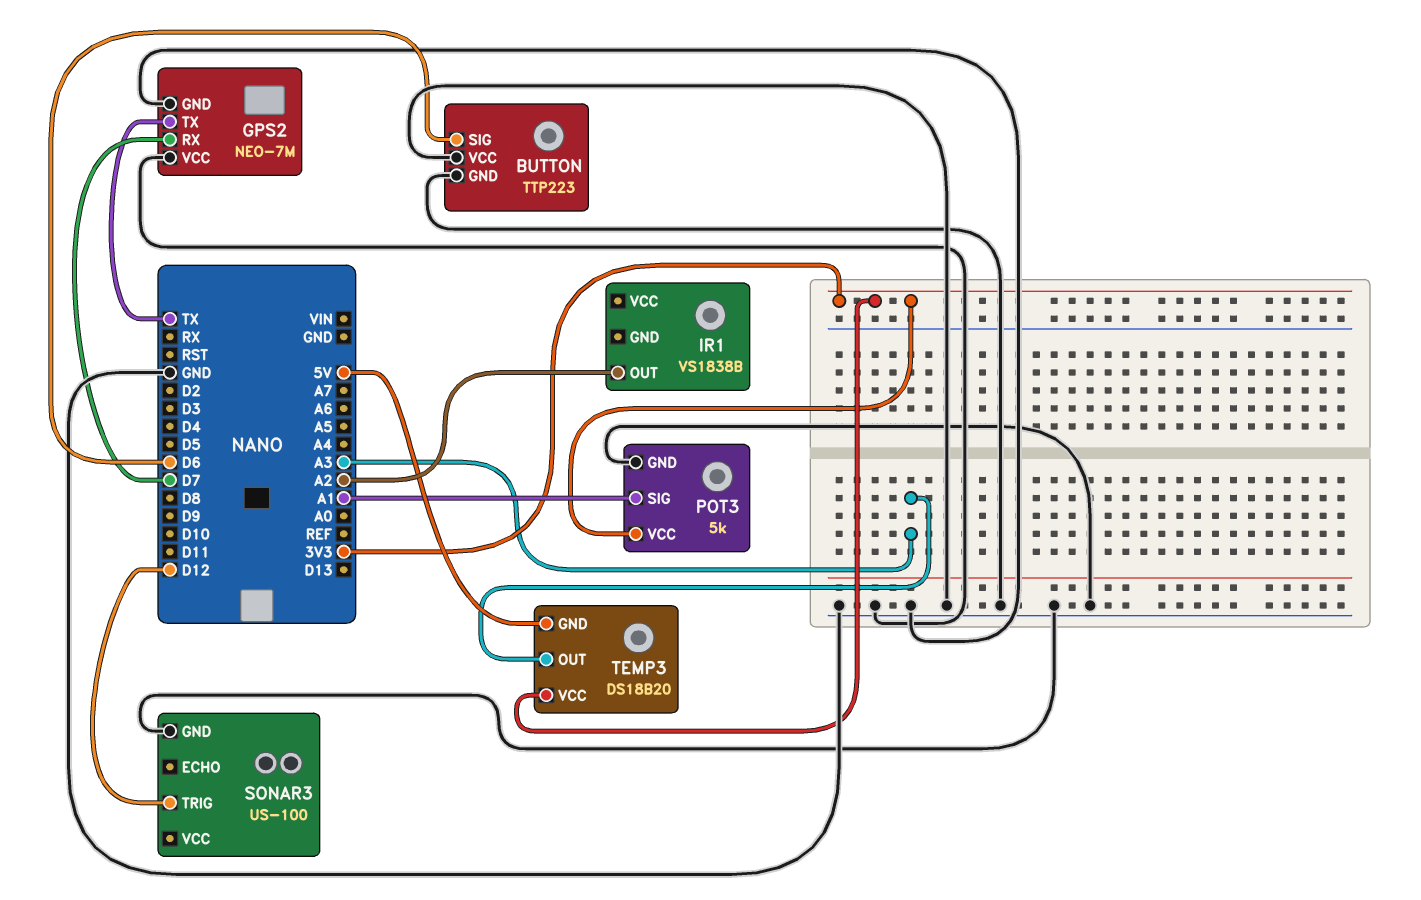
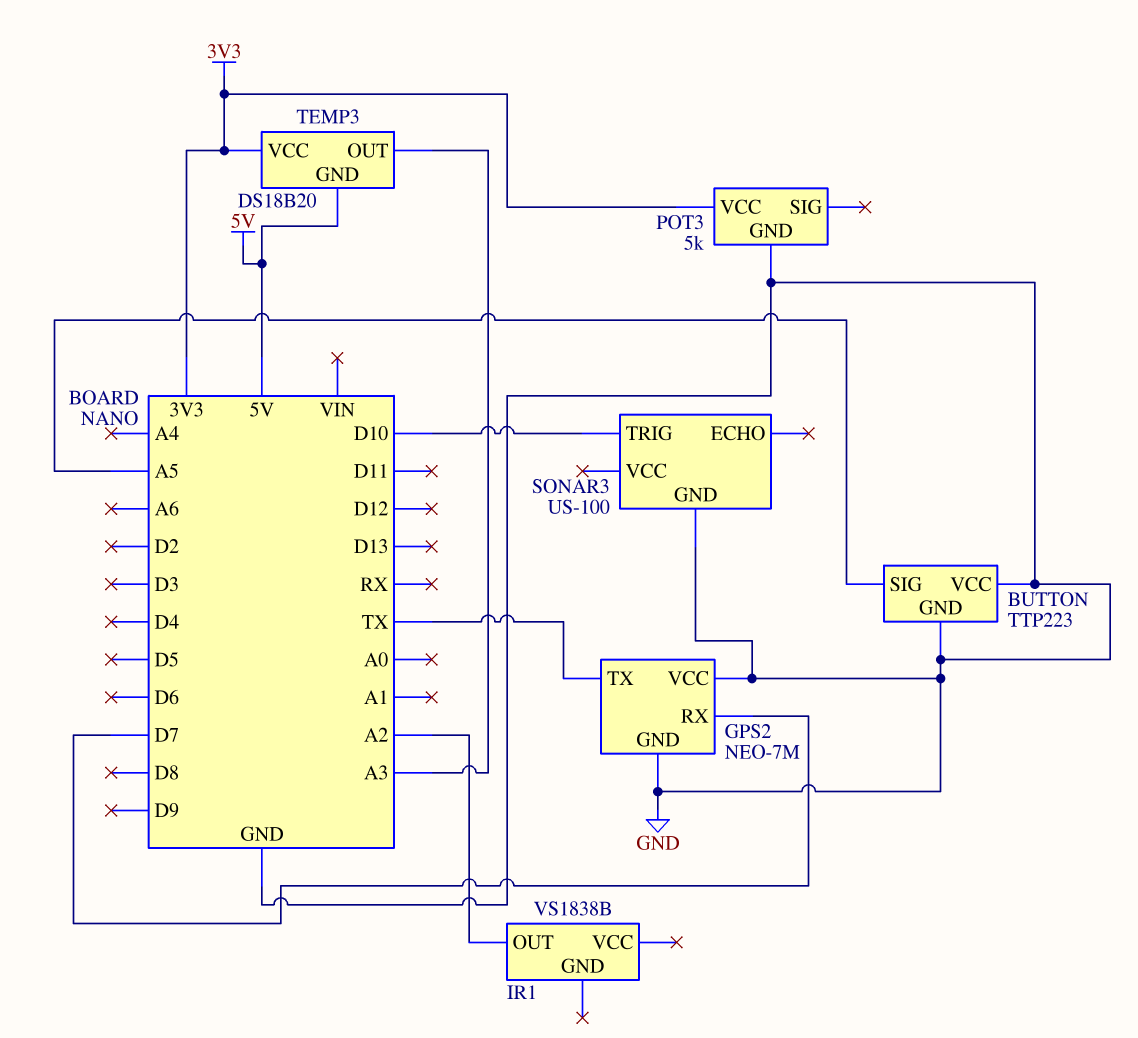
BUTTON pin SIG: D6 -> A5
POT3 pin SIG: A1 -> none
SONAR3 pin TRIG: D12 -> D10

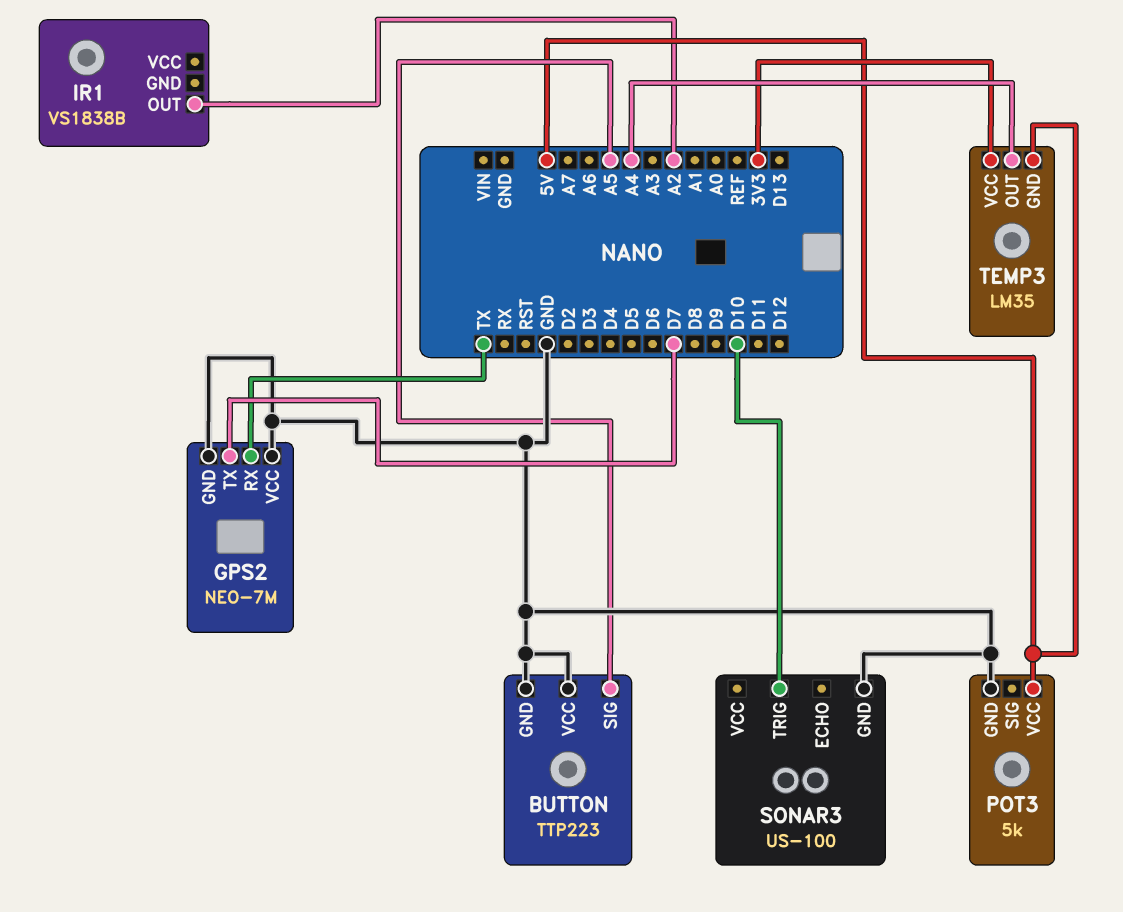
GPS2 pin RX: D7 -> TX
GPS2 pin TX: TX -> D7
POT3 pin VCC: 3V3 -> 5V
TEMP3: DS18B20 -> LM35
TEMP3 pin OUT: A3 -> A4

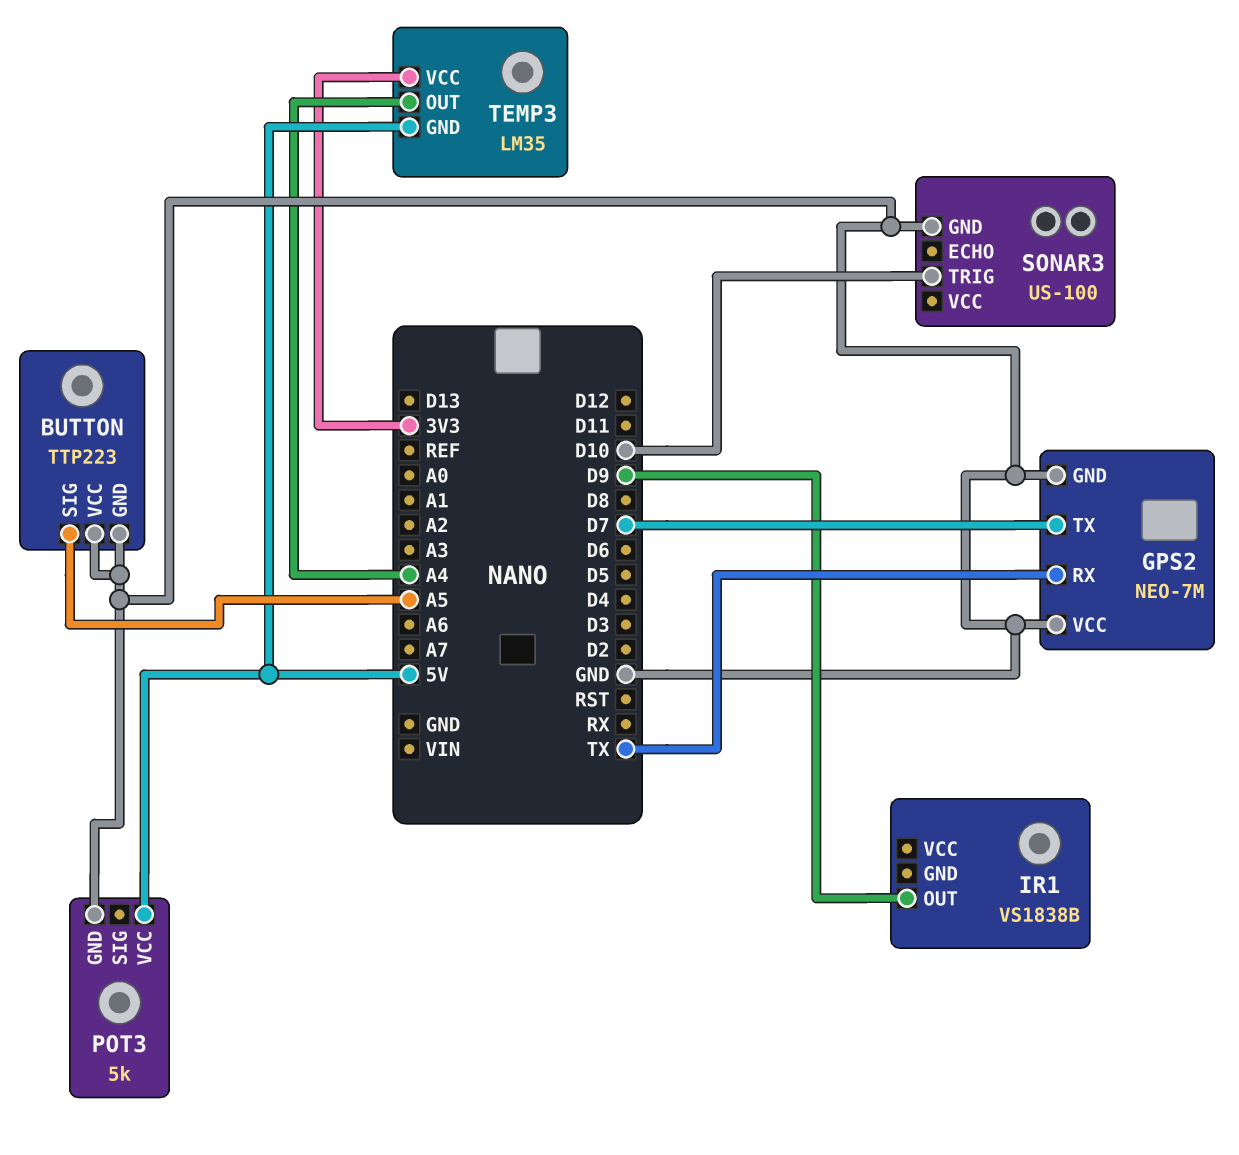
IR1 pin OUT: A2 -> D9

